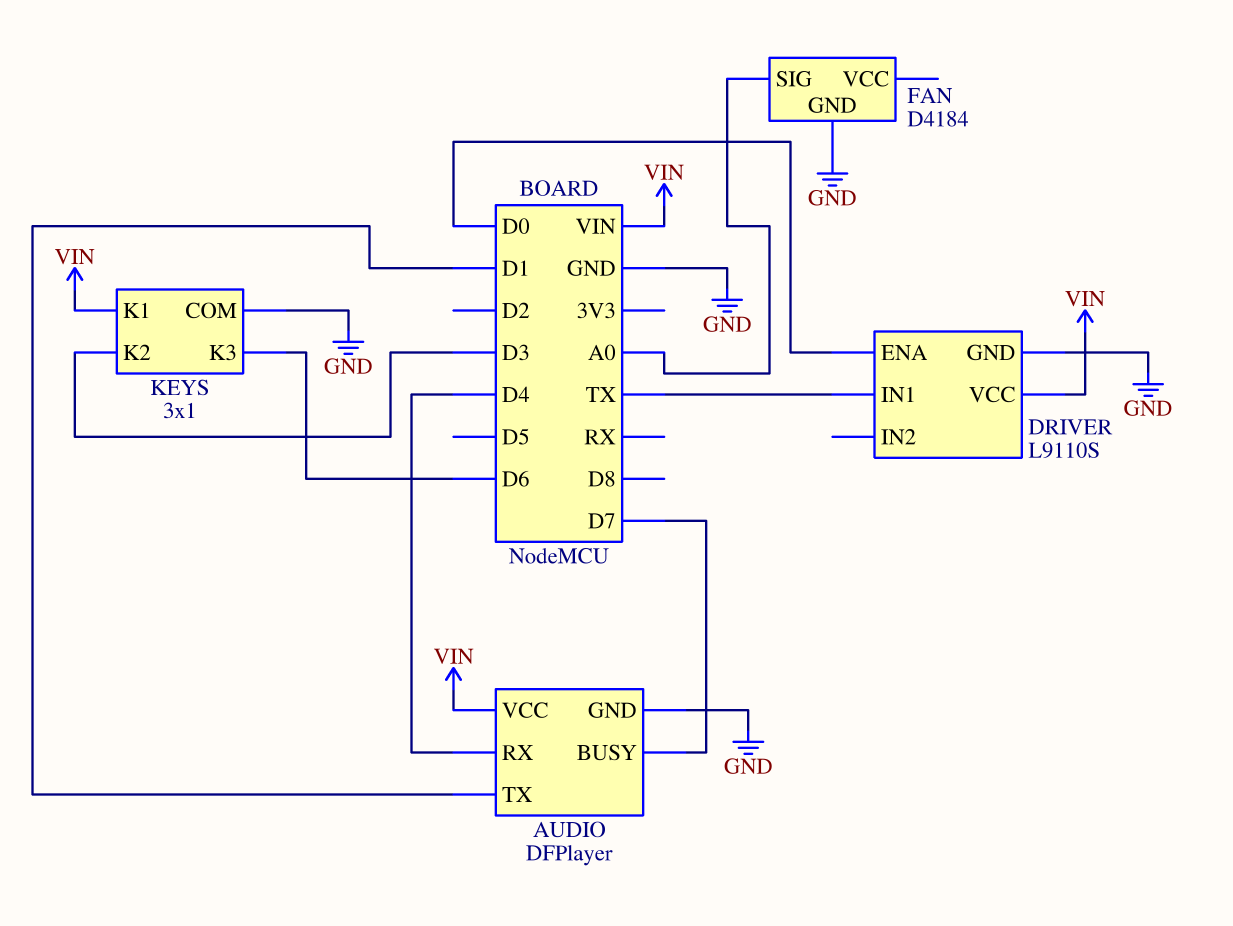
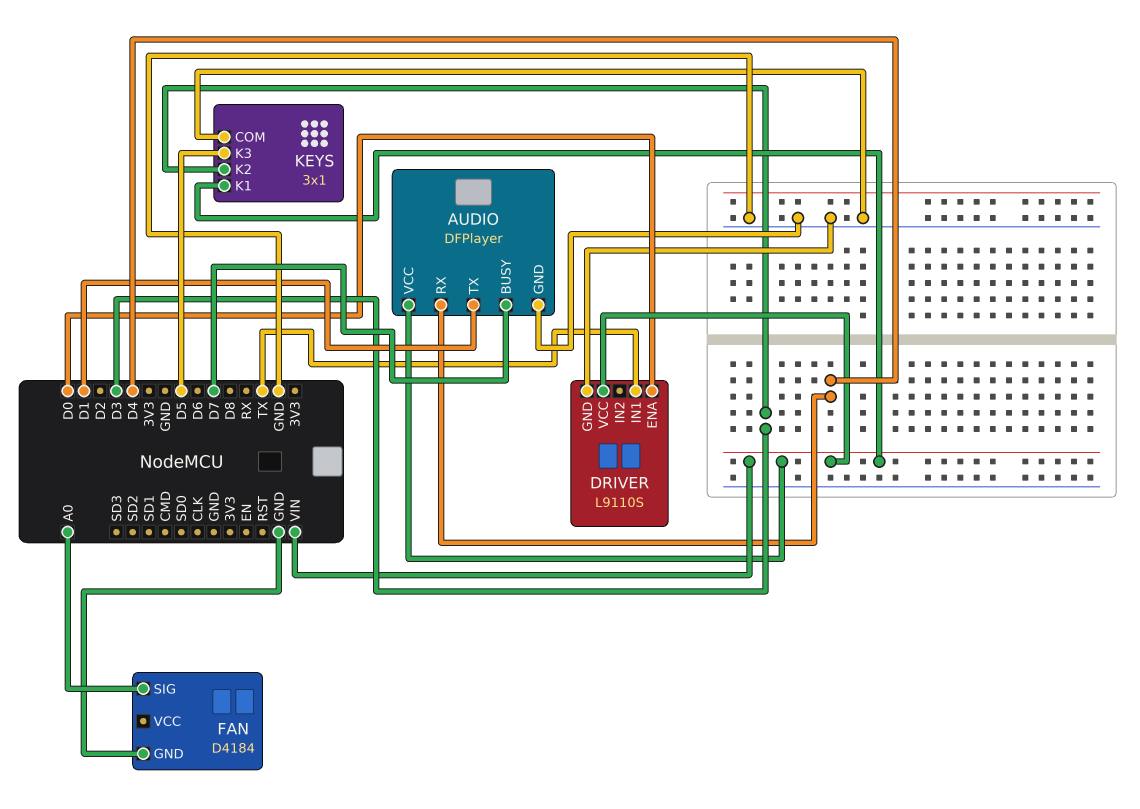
KEYS pin K3: D6 -> D5

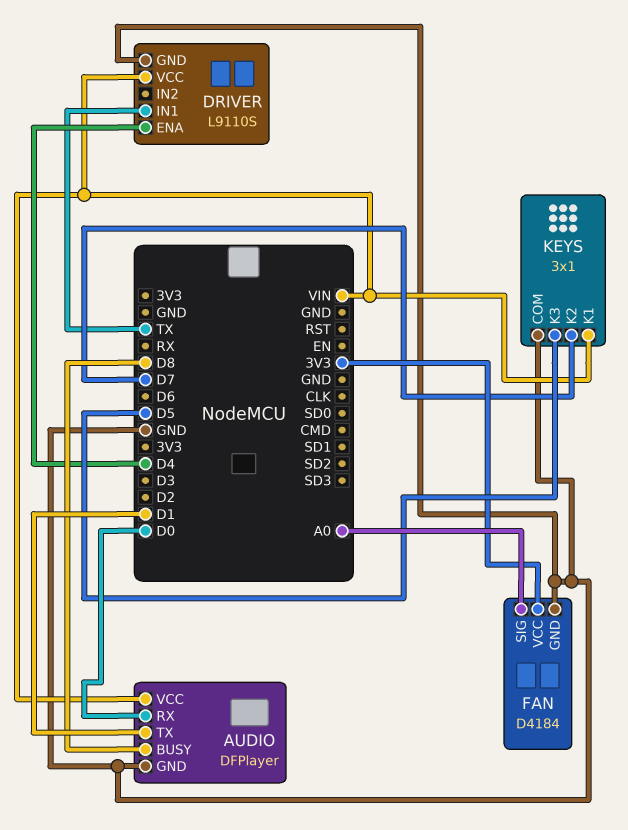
AUDIO pin BUSY: D7 -> D8
AUDIO pin RX: D4 -> D0
DRIVER pin ENA: D0 -> D4
FAN pin VCC: none -> 3V3
KEYS pin K2: D3 -> D7

